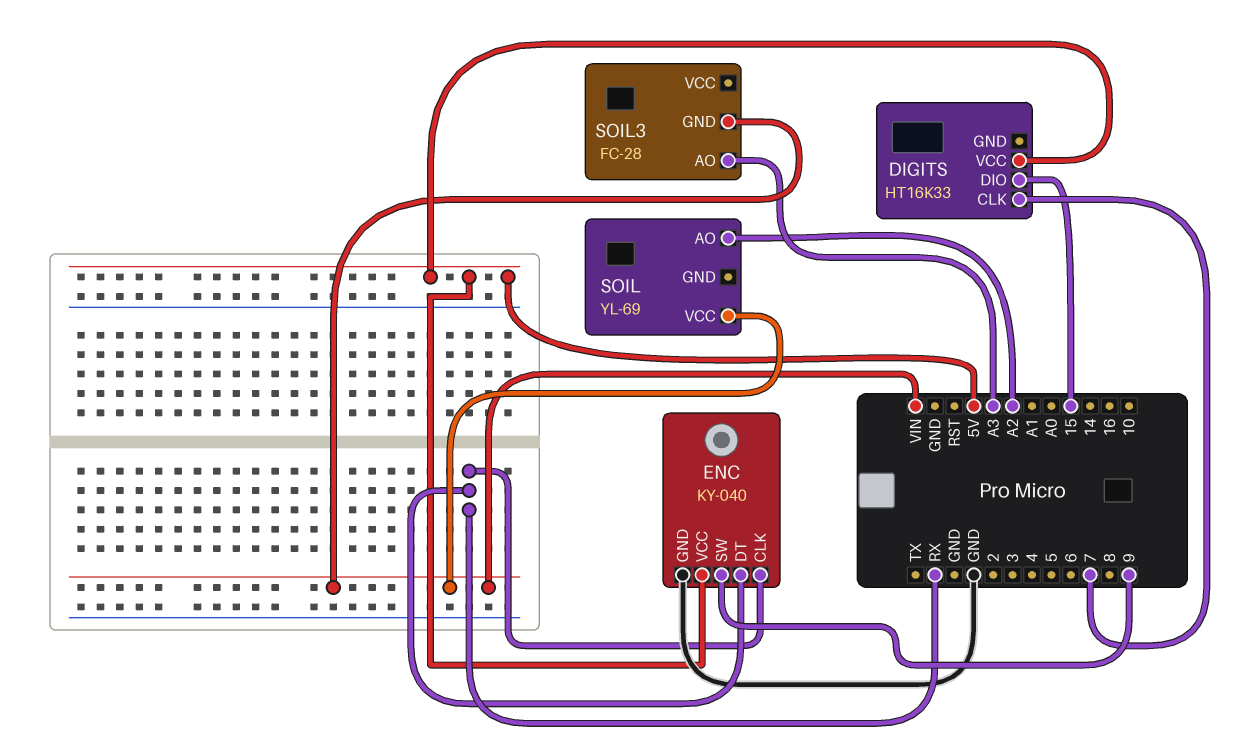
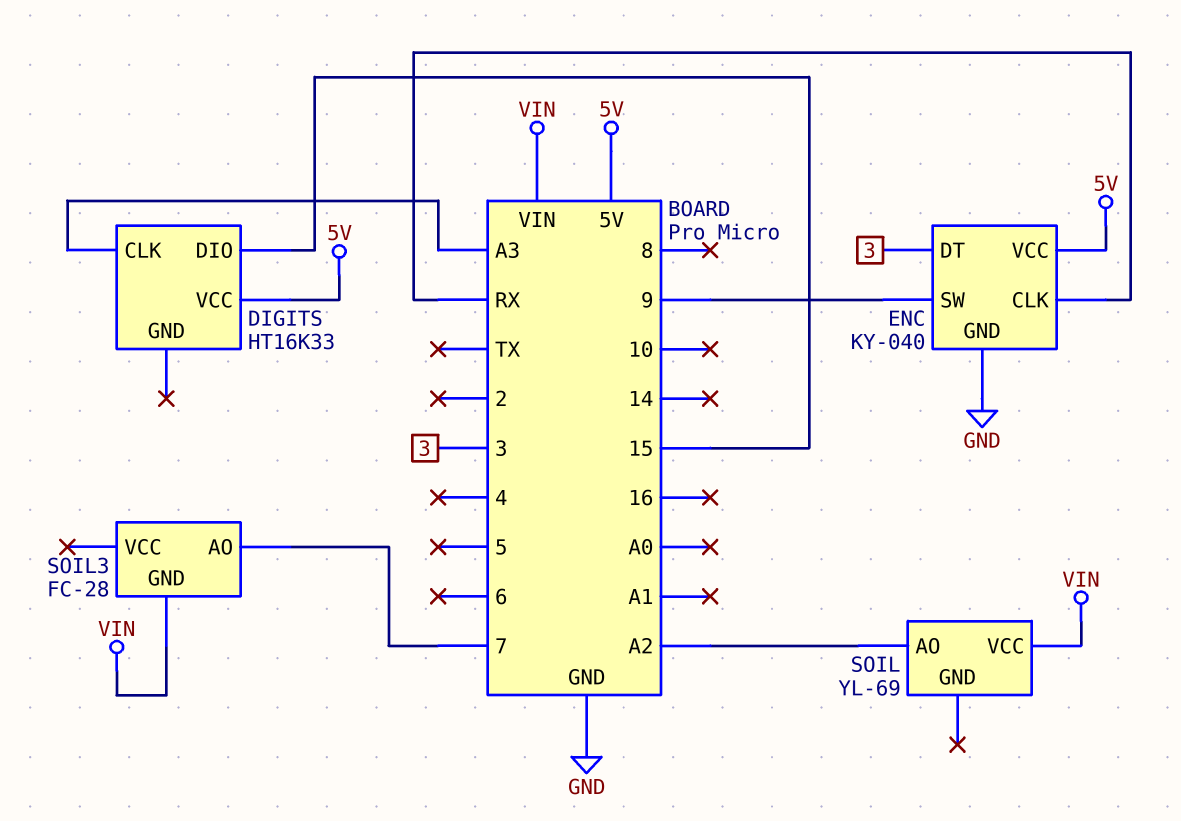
DIGITS pin CLK: 7 -> A3
ENC pin DT: RX -> 3
SOIL3 pin AO: A3 -> 7

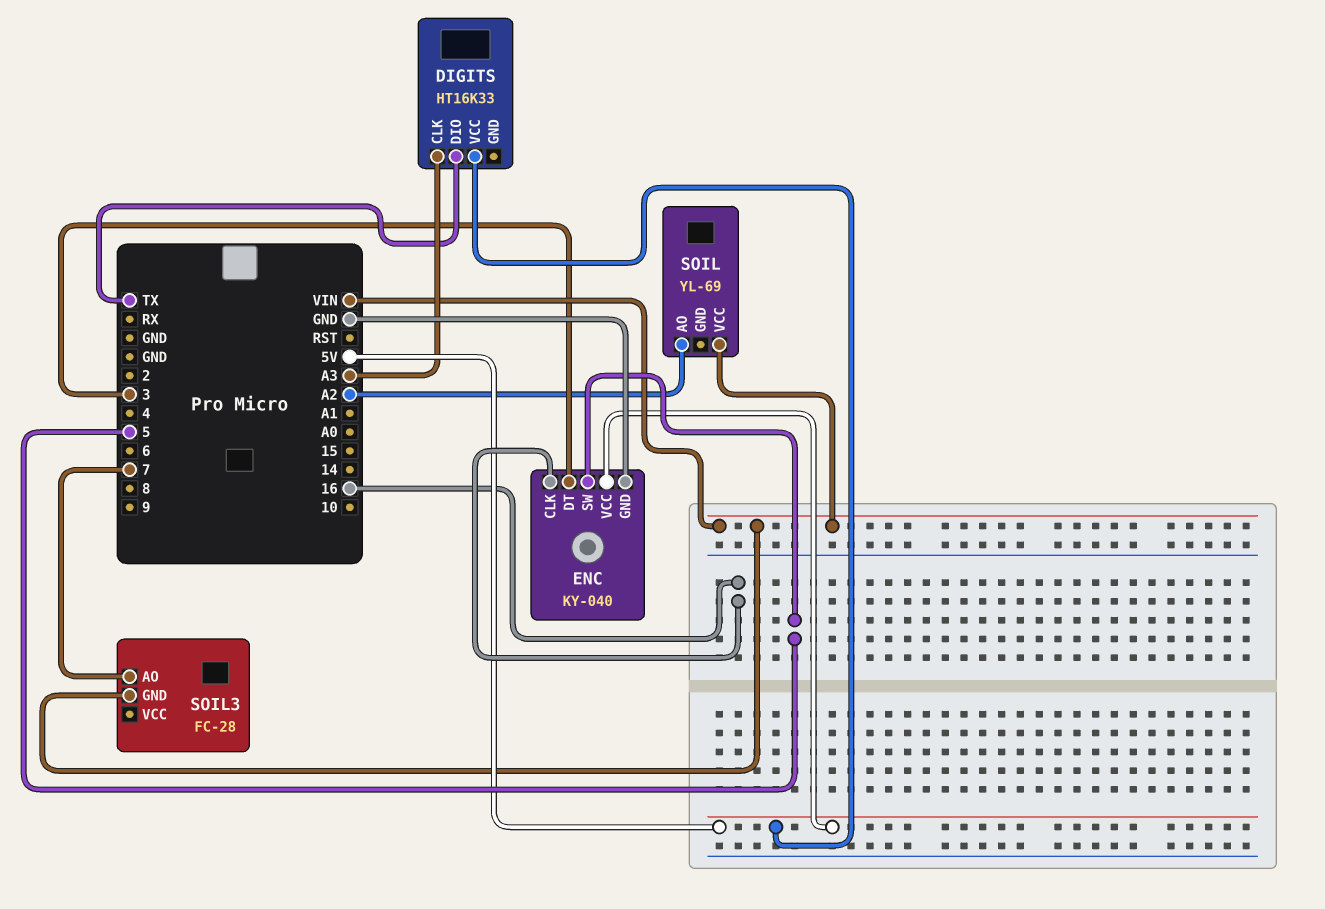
DIGITS pin DIO: 15 -> TX
ENC pin CLK: RX -> 16
ENC pin SW: 9 -> 5

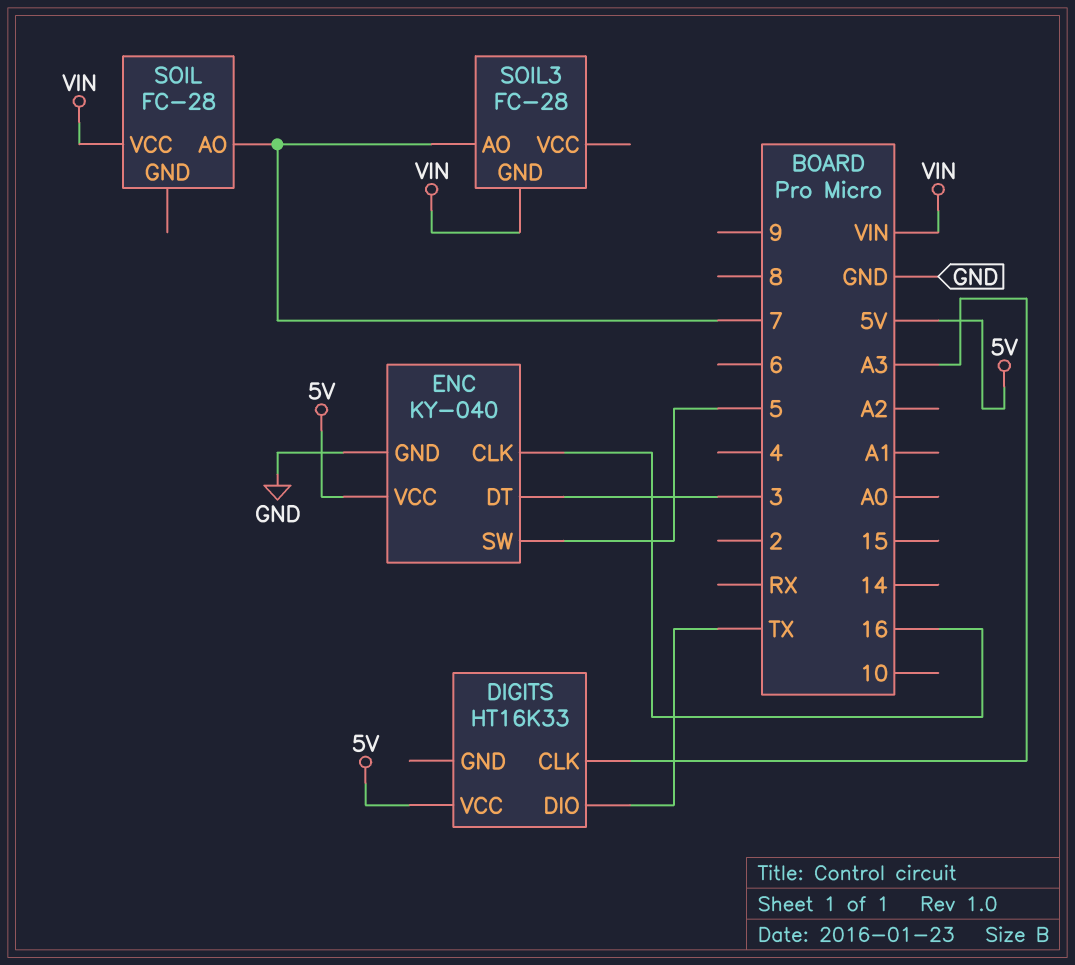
SOIL: YL-69 -> FC-28
SOIL pin AO: A2 -> 7

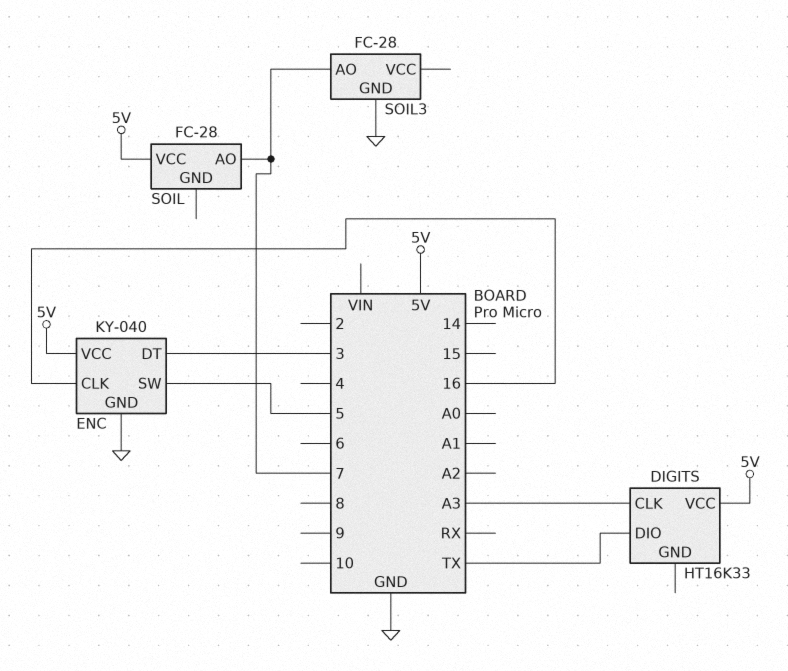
SOIL pin VCC: VIN -> 5V
SOIL3 pin GND: VIN -> GND

